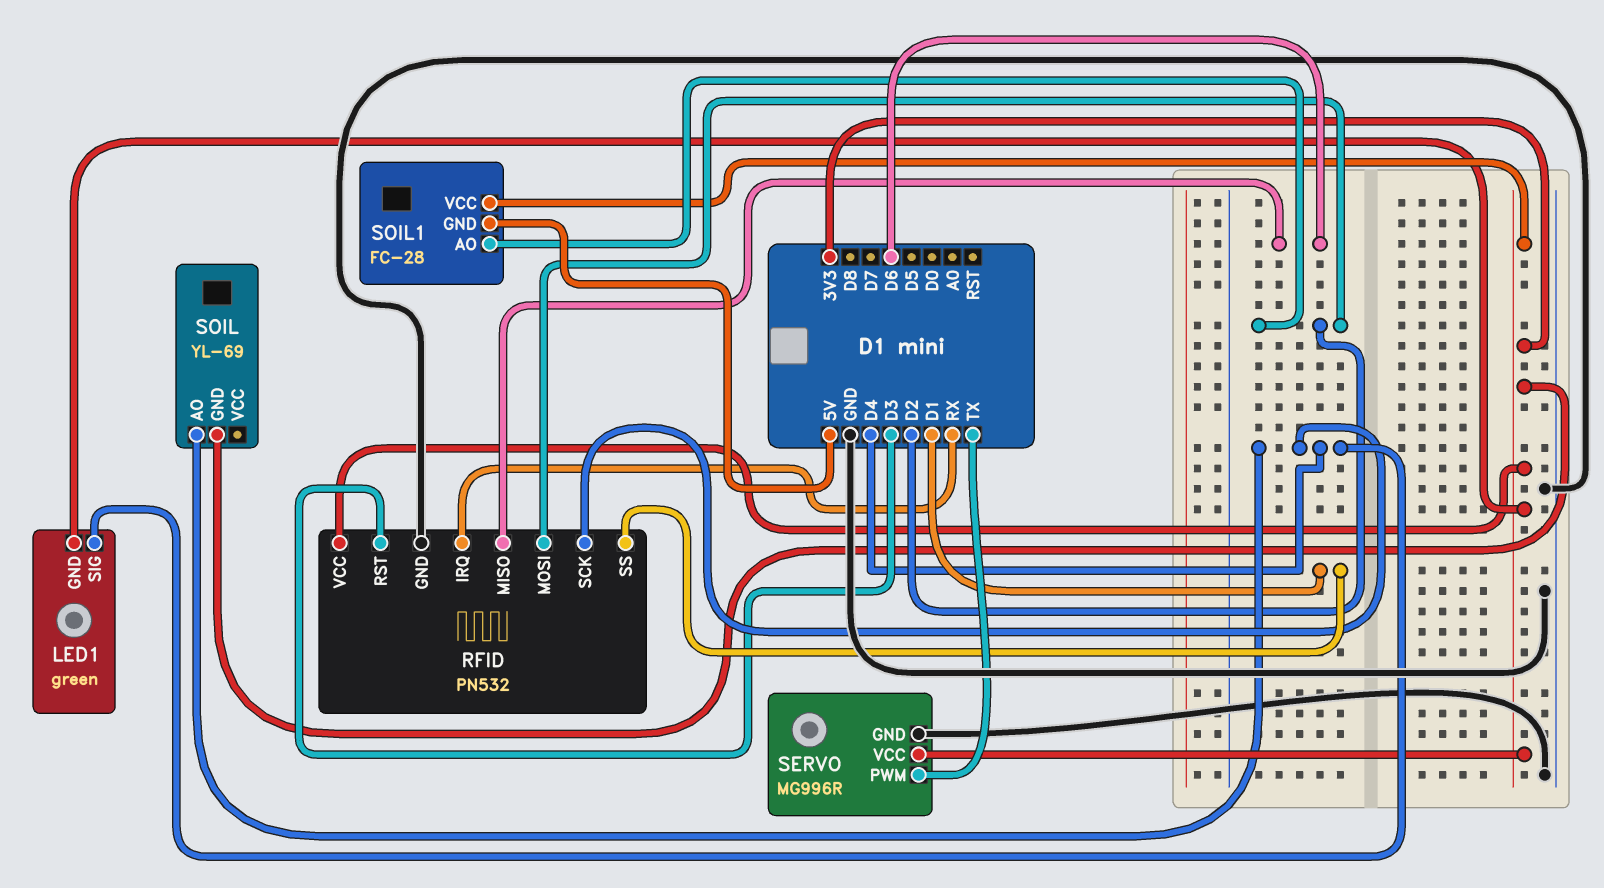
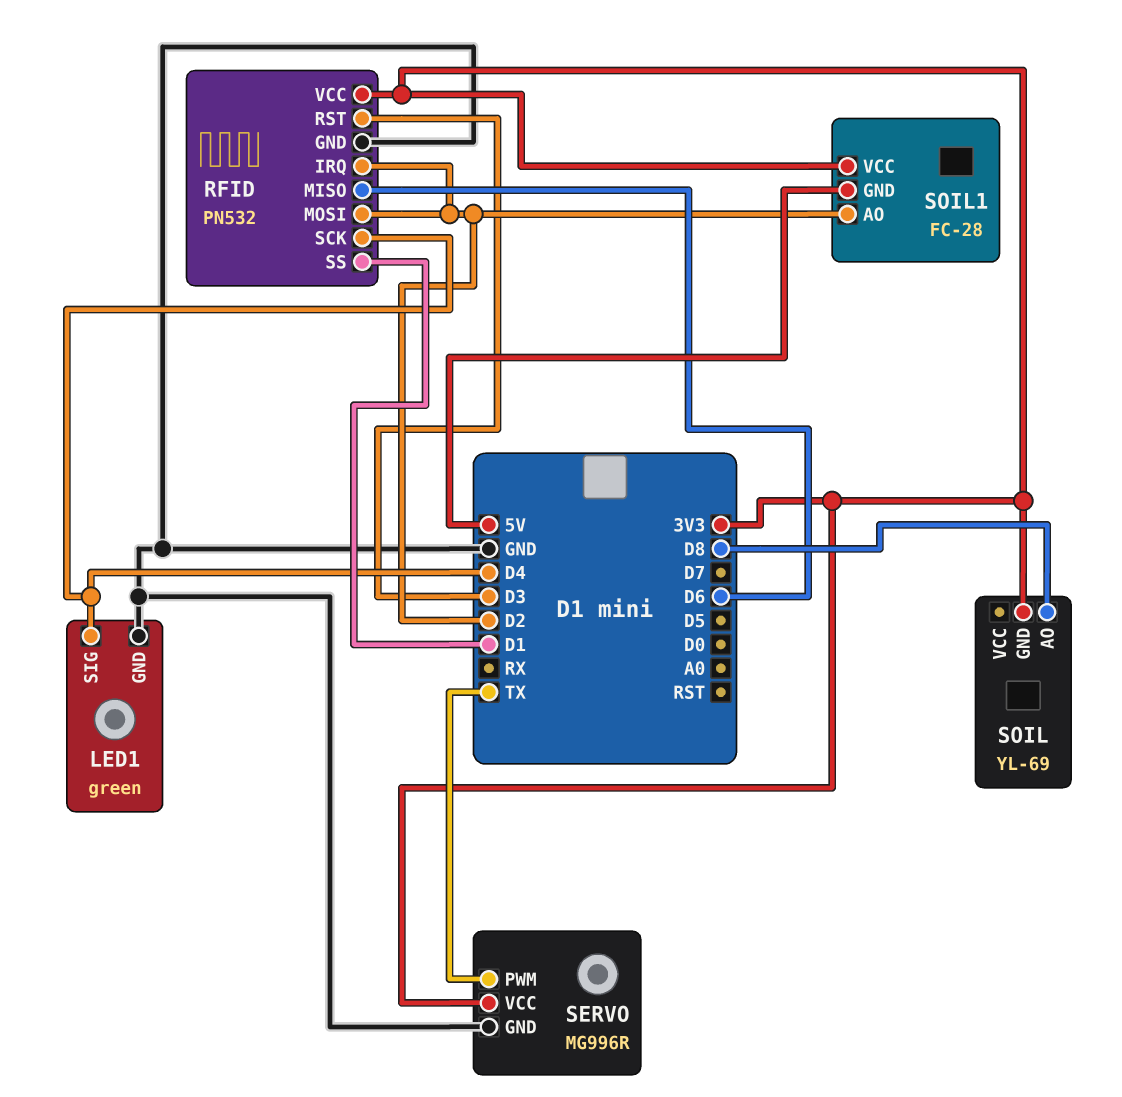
LED1 pin GND: 3V3 -> GND
RFID pin IRQ: RX -> D2
SOIL pin AO: D4 -> D8

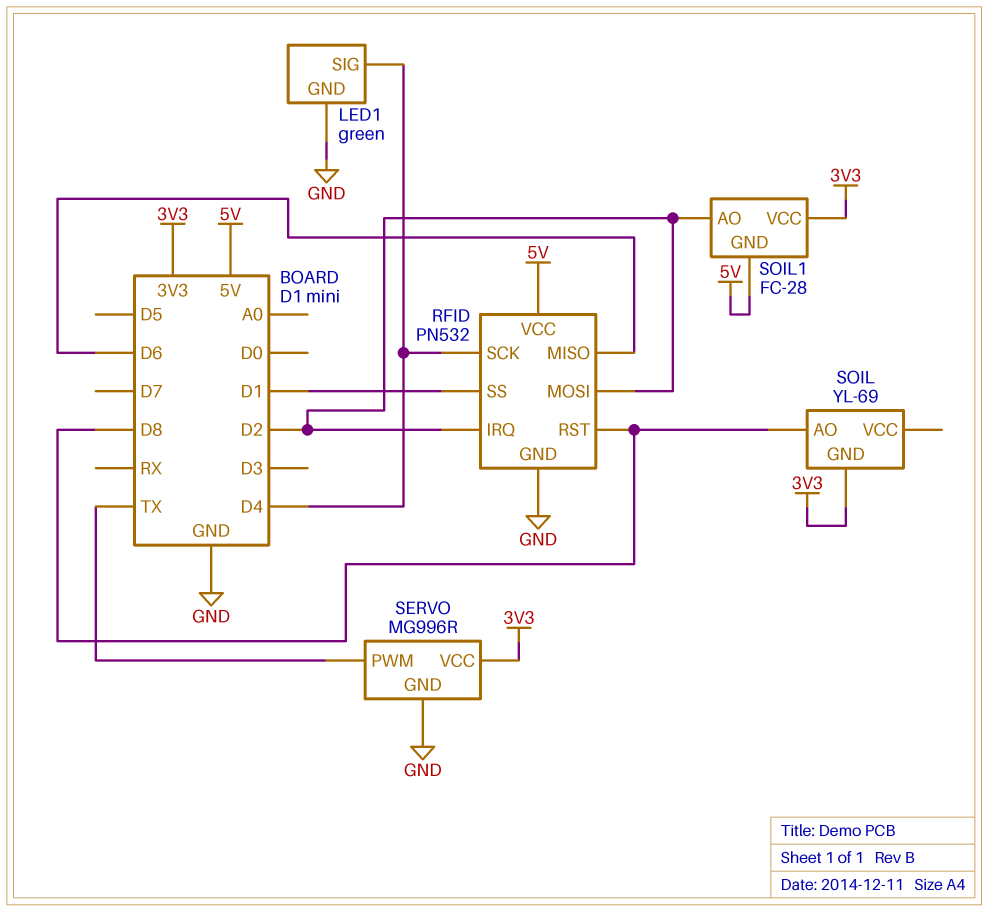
RFID pin RST: D3 -> D8
RFID pin VCC: 3V3 -> 5V

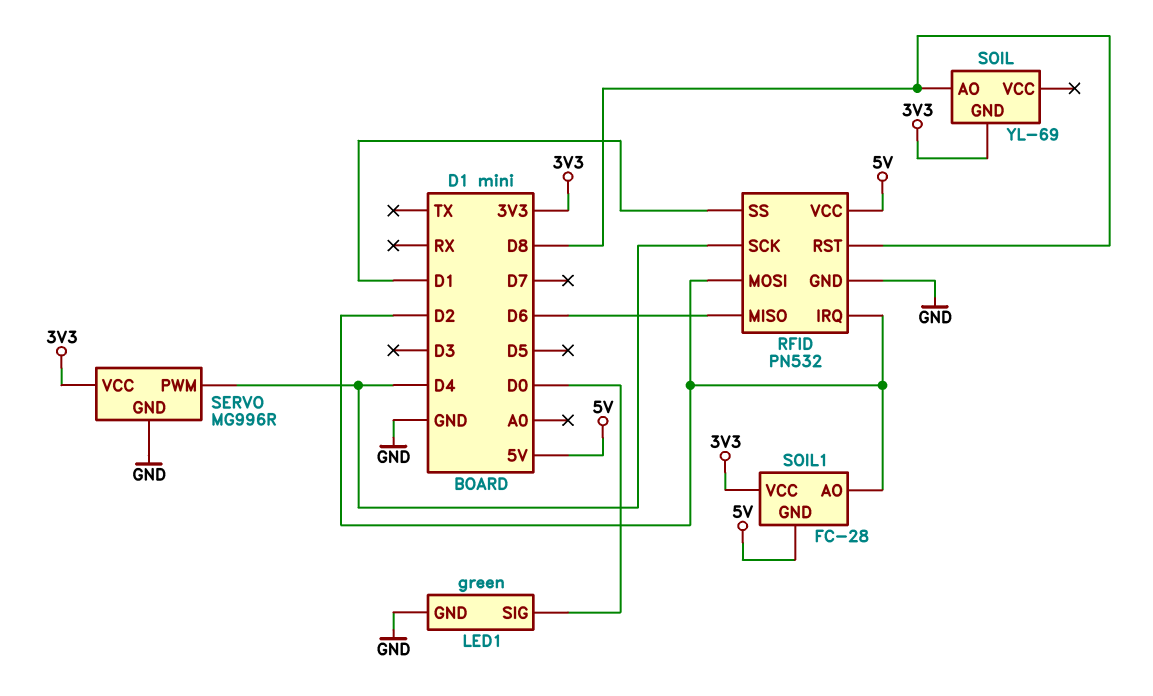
LED1 pin SIG: D4 -> D0
SERVO pin PWM: TX -> D4

